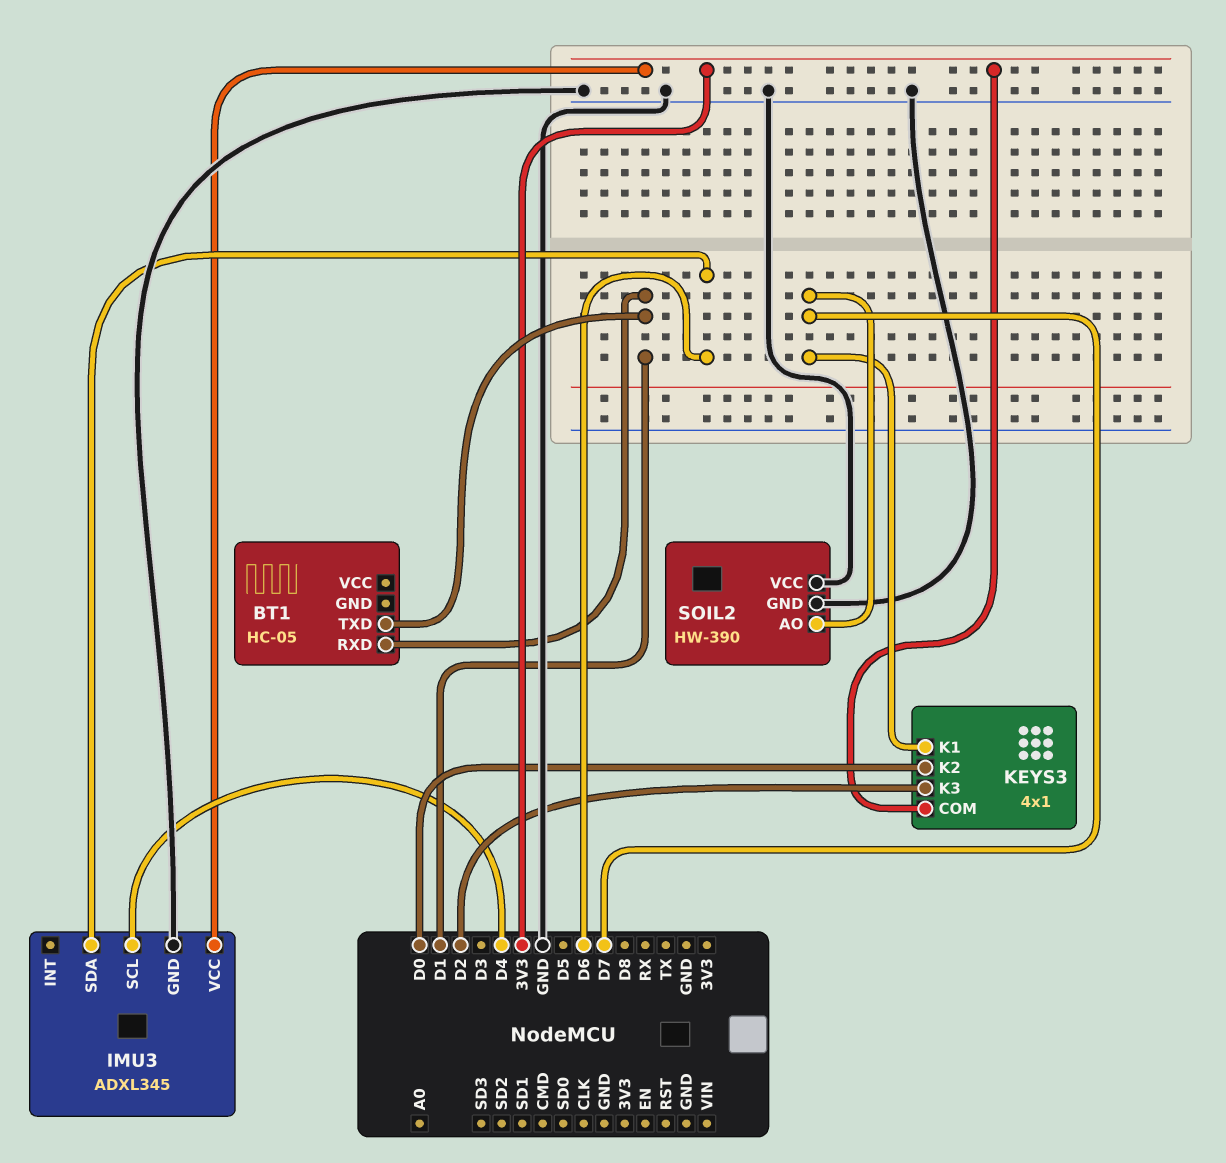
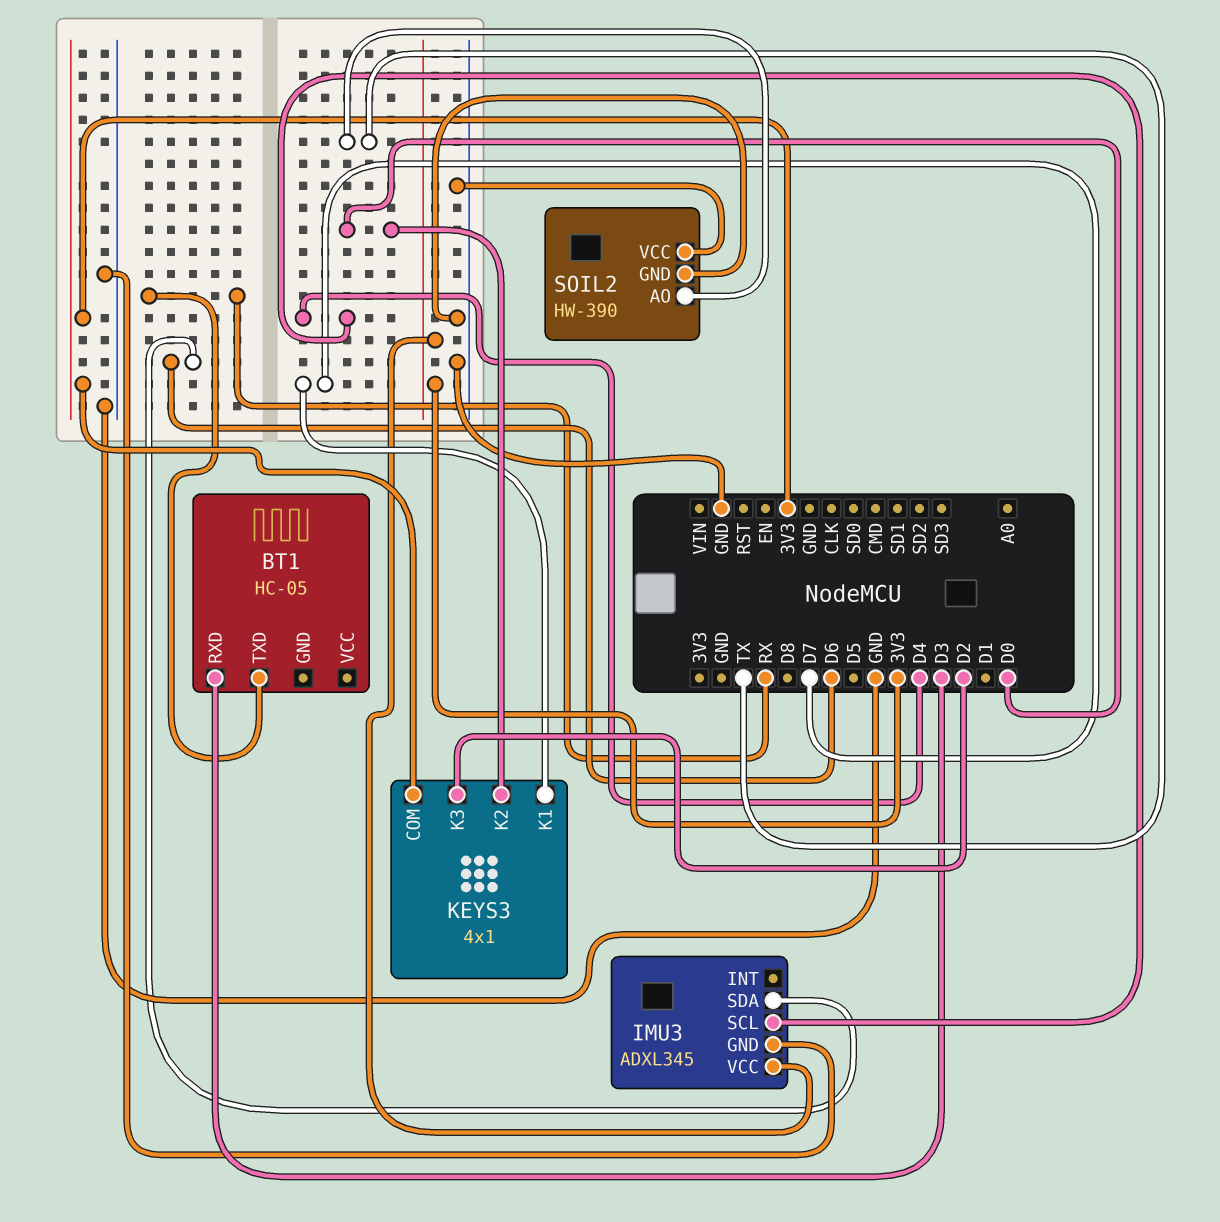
BT1 pin RXD: D1 -> D3
BT1 pin TXD: D1 -> RX
SOIL2 pin AO: D7 -> TX

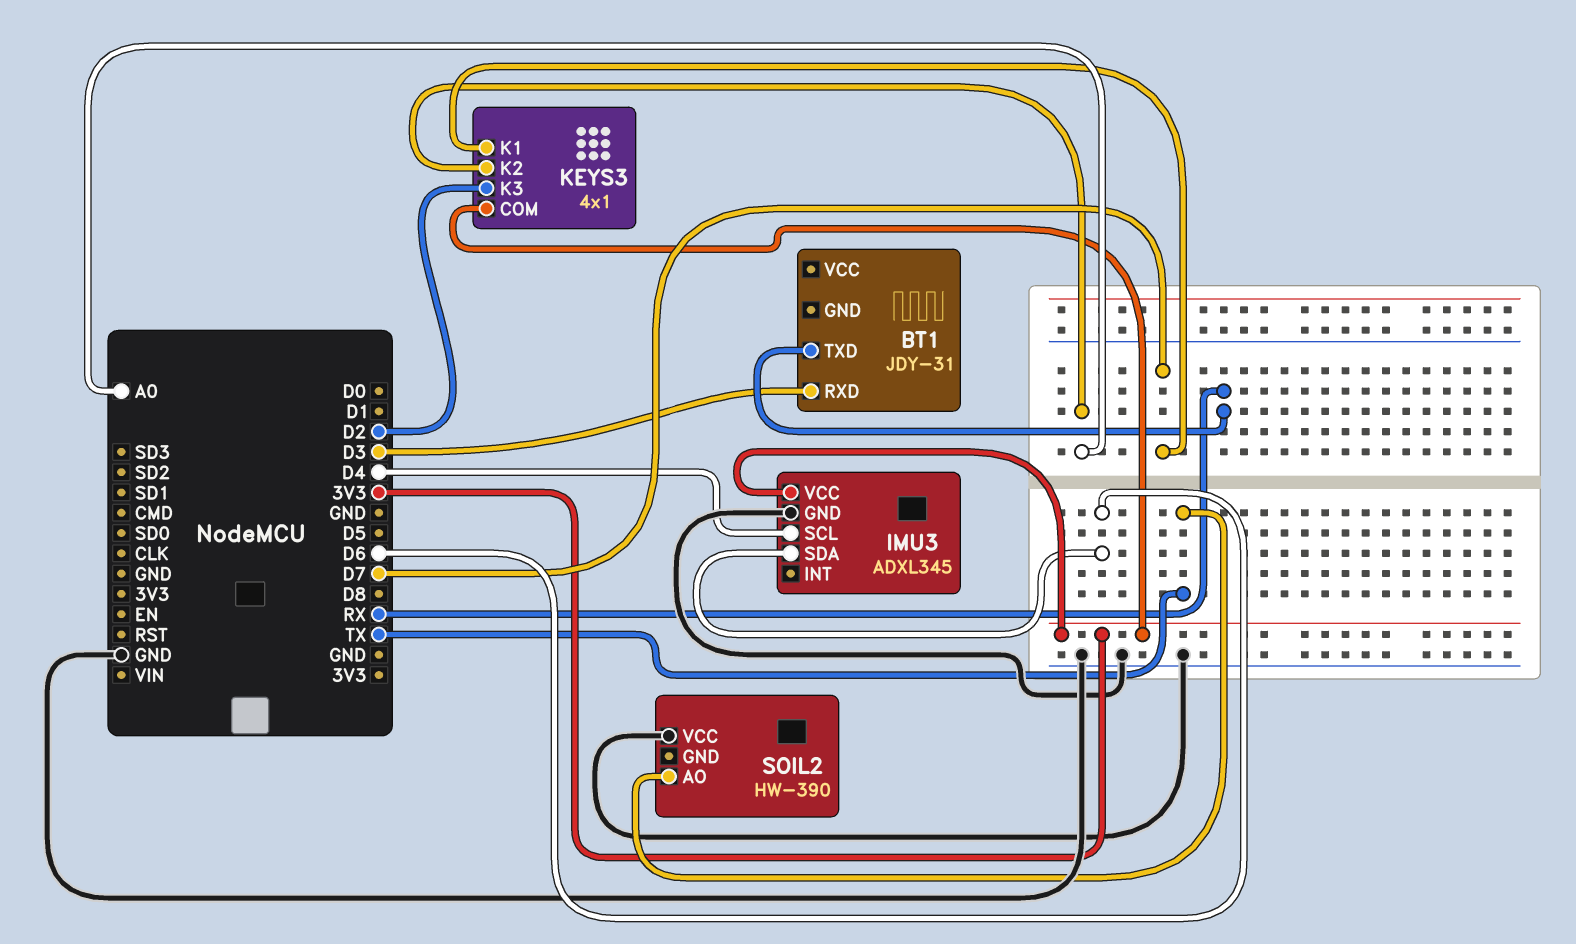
BT1: HC-05 -> JDY-31
KEYS3 pin K2: D0 -> A0
SOIL2 pin GND: GND -> none

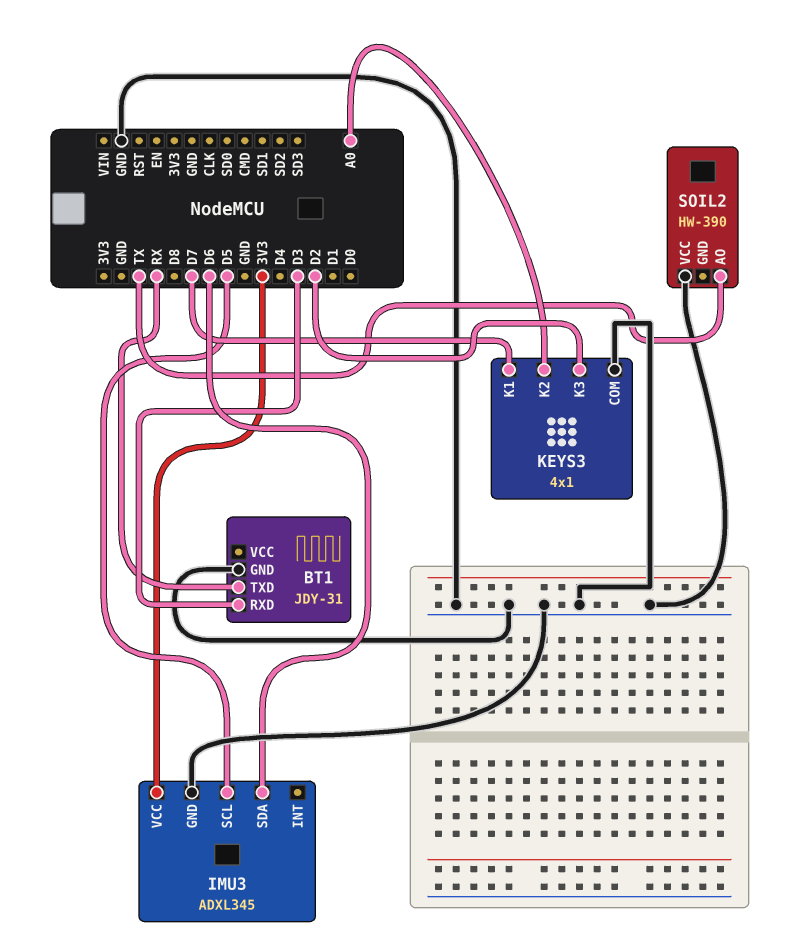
BT1 pin GND: none -> GND
IMU3 pin SCL: D4 -> D5
KEYS3 pin COM: 3V3 -> GND

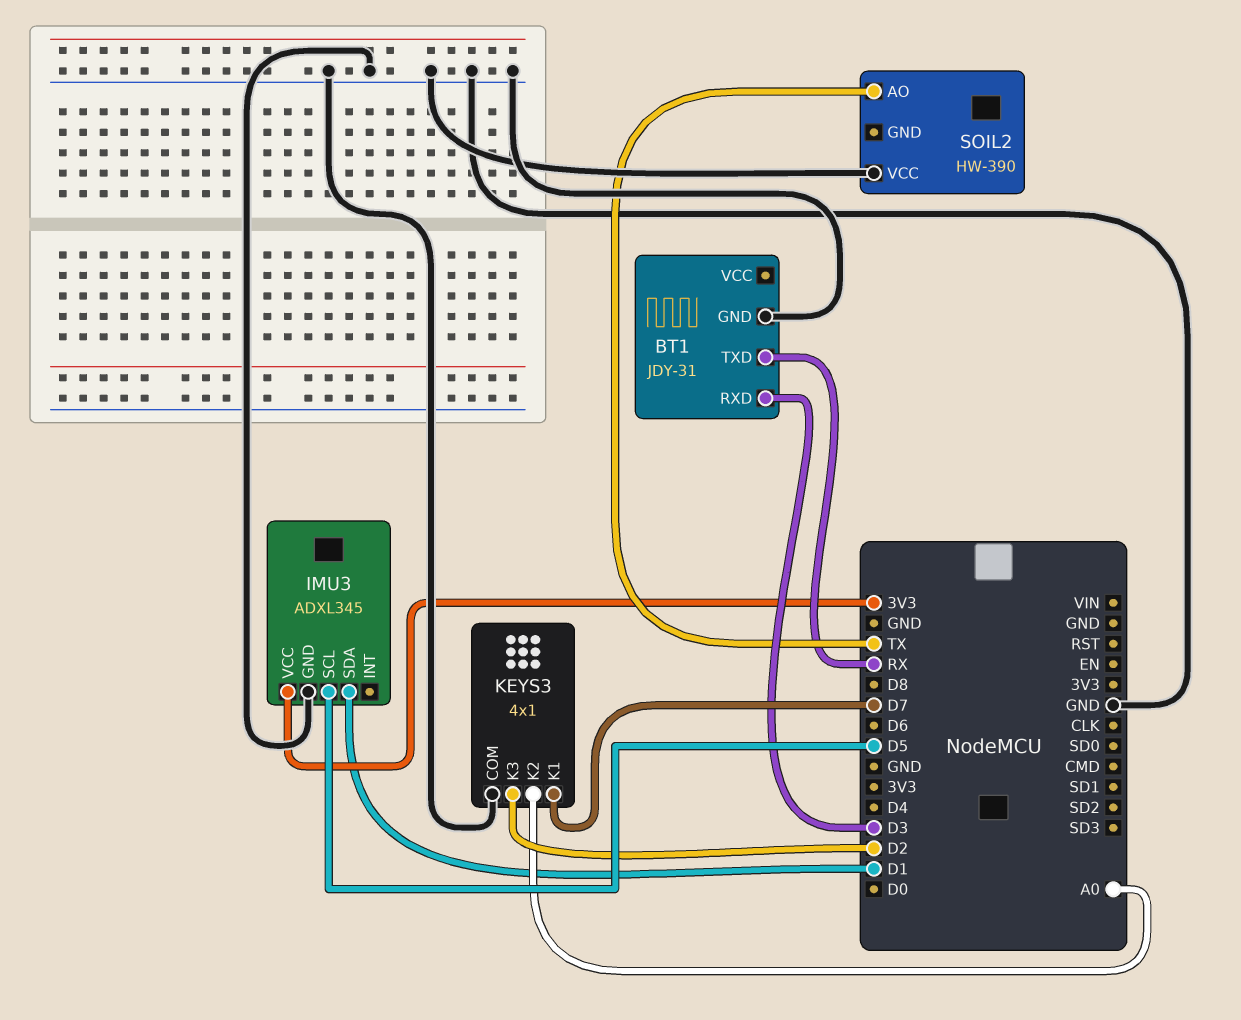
IMU3 pin SDA: D6 -> D1

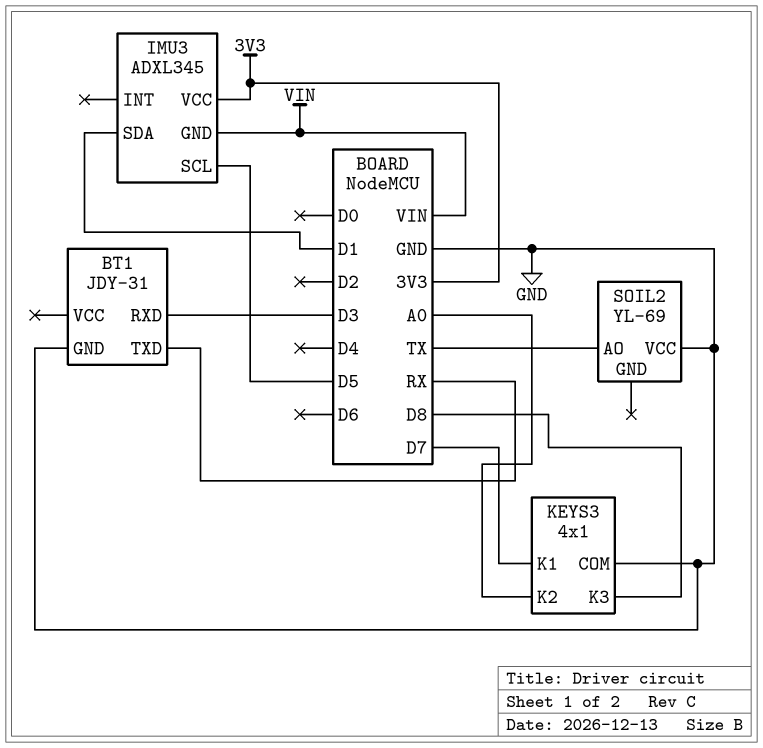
IMU3 pin GND: GND -> VIN
KEYS3 pin K3: D2 -> D8
SOIL2: HW-390 -> YL-69

